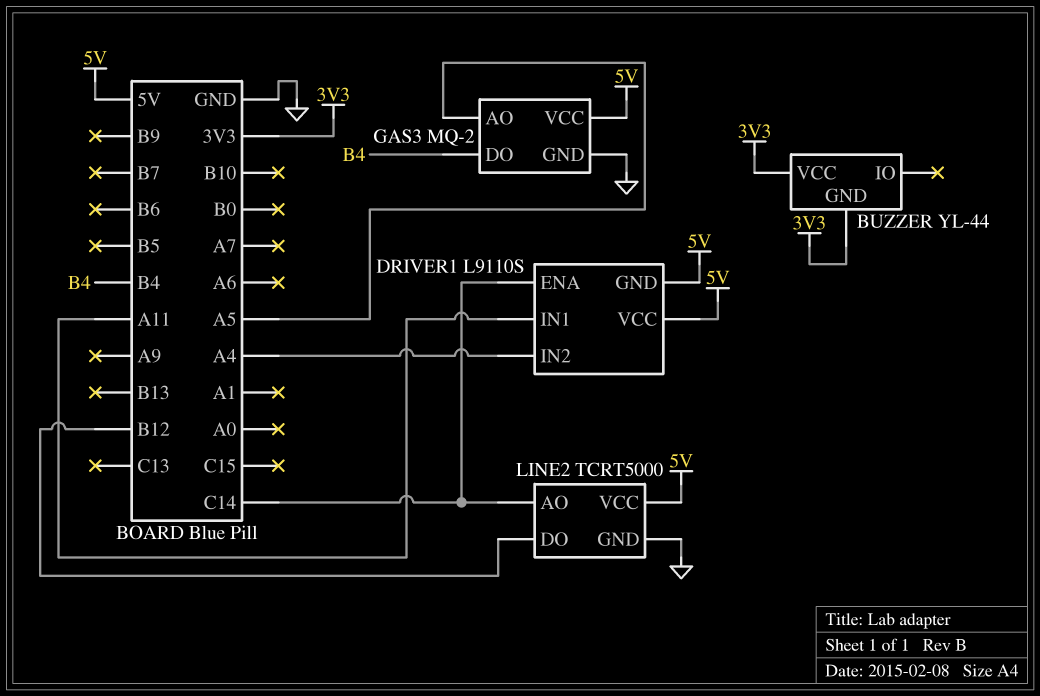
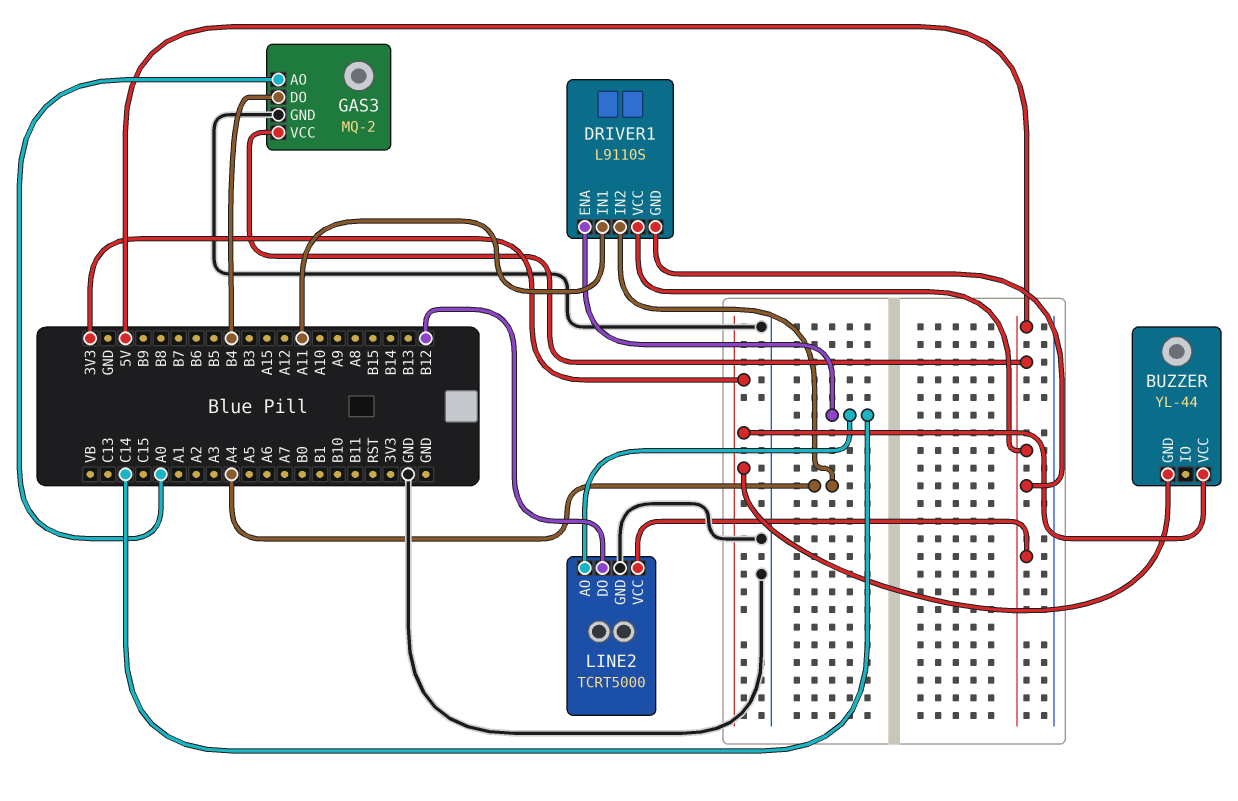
GAS3 pin AO: A5 -> A0

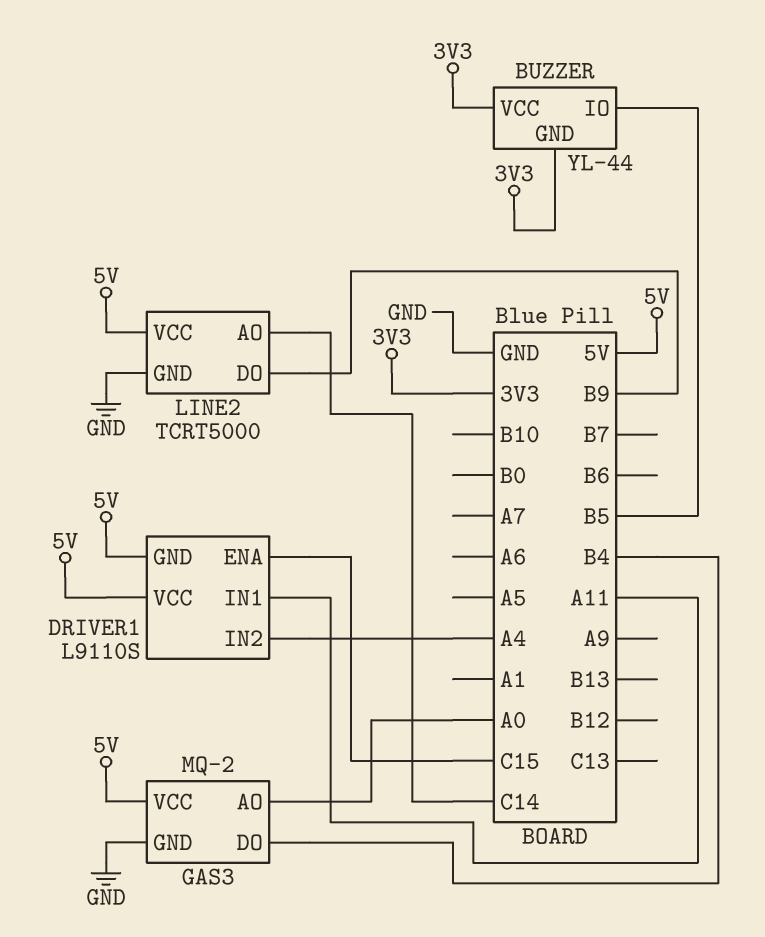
BUZZER pin IO: none -> B5
DRIVER1 pin ENA: C14 -> C15
LINE2 pin DO: B12 -> B9

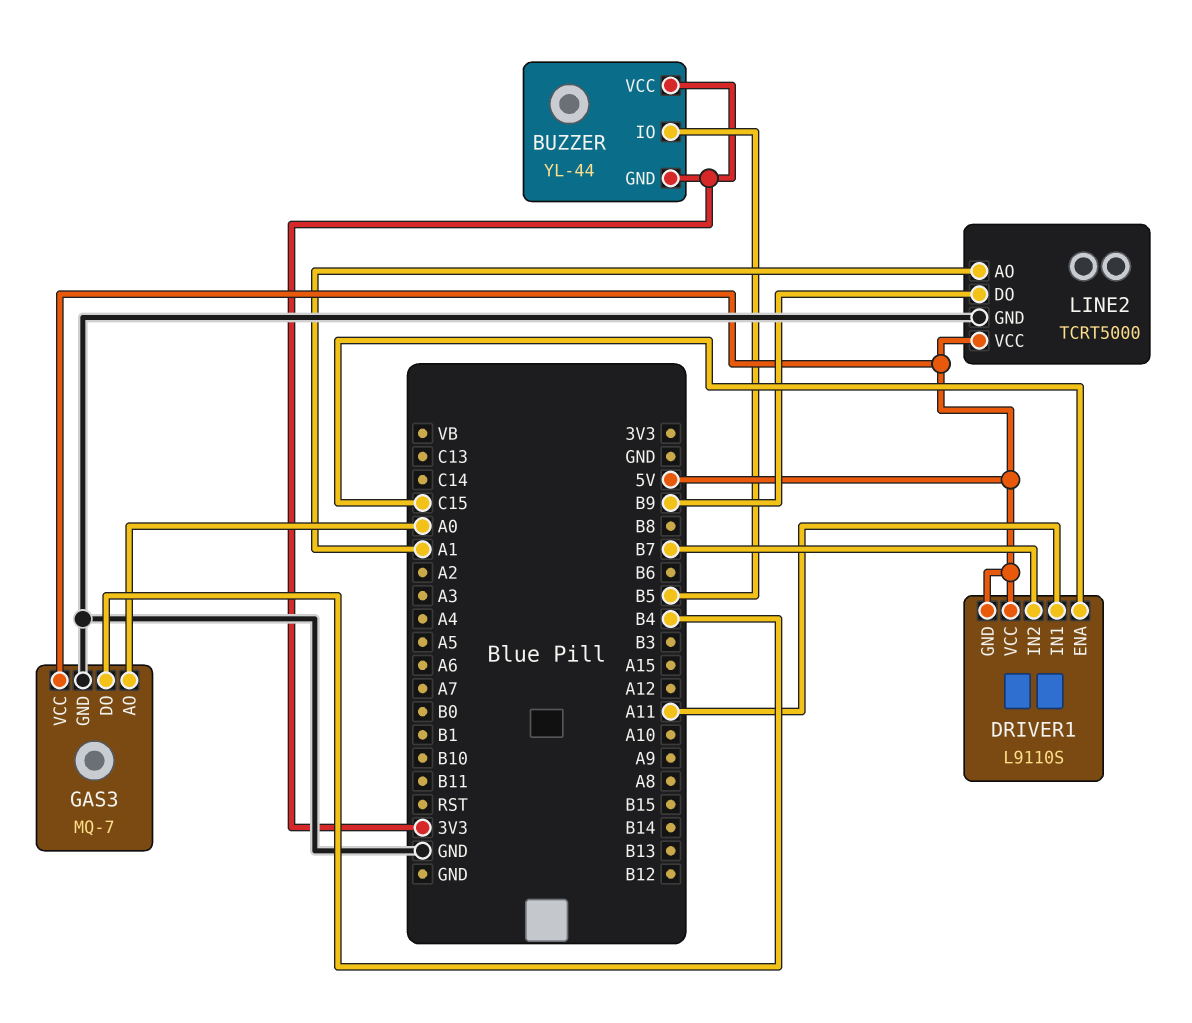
DRIVER1 pin IN2: A4 -> B7
GAS3: MQ-2 -> MQ-7
LINE2 pin AO: C14 -> A1

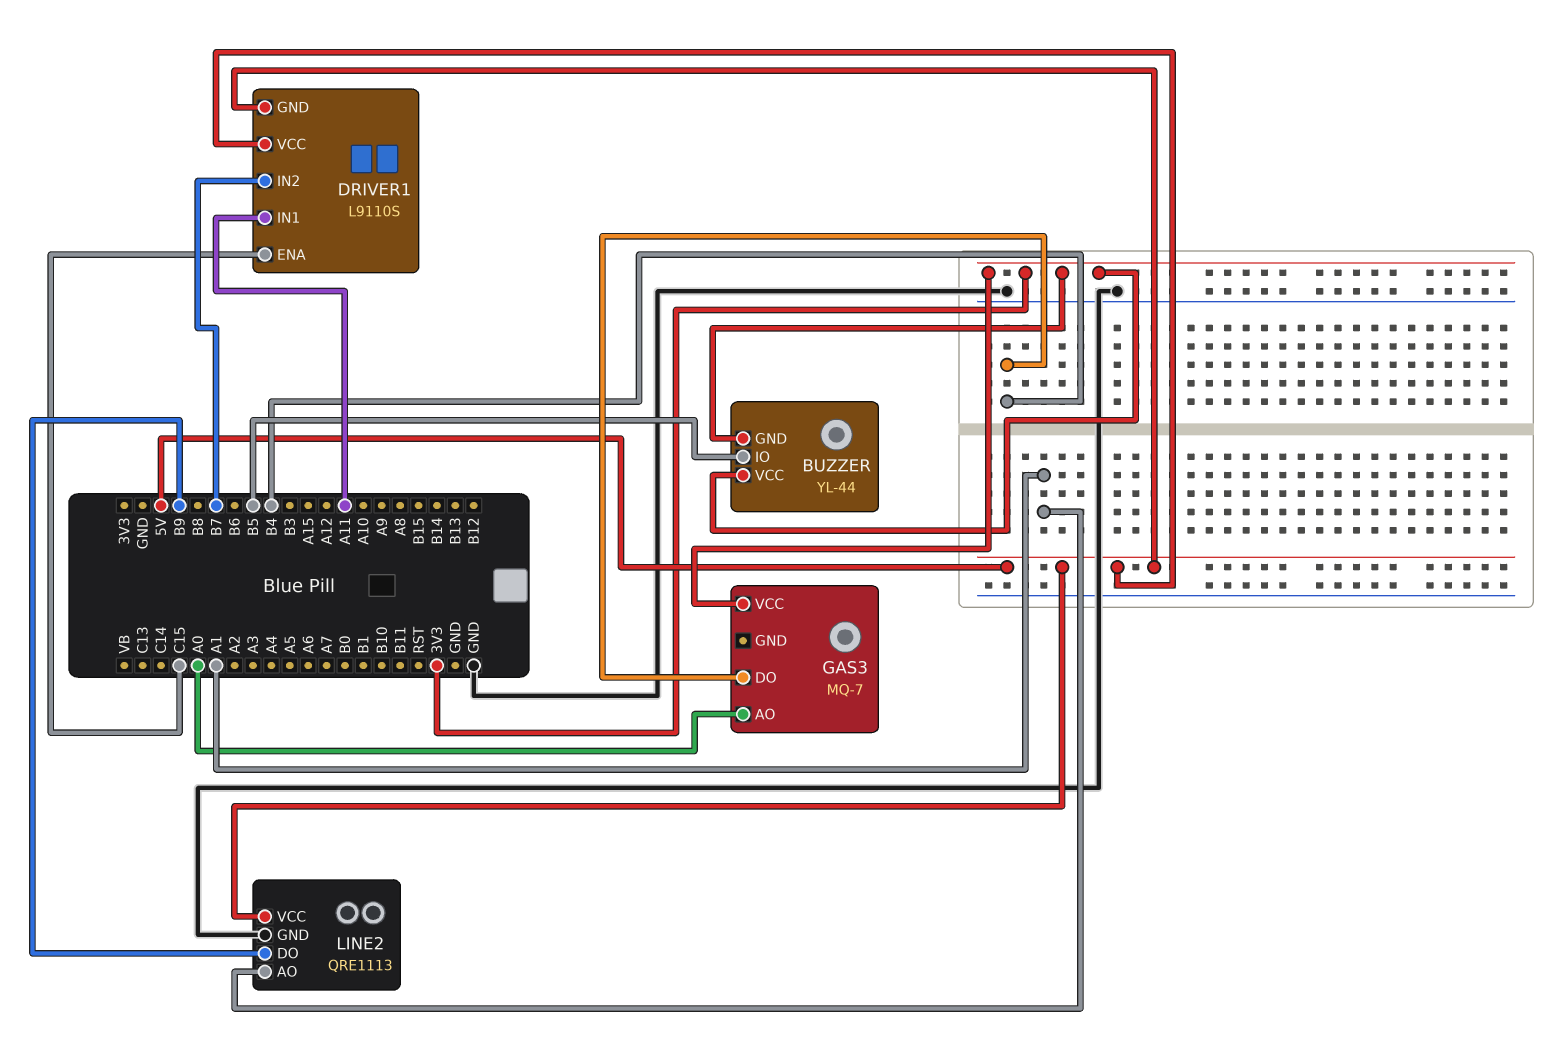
GAS3 pin GND: GND -> none
GAS3 pin VCC: 5V -> 3V3
LINE2: TCRT5000 -> QRE1113

